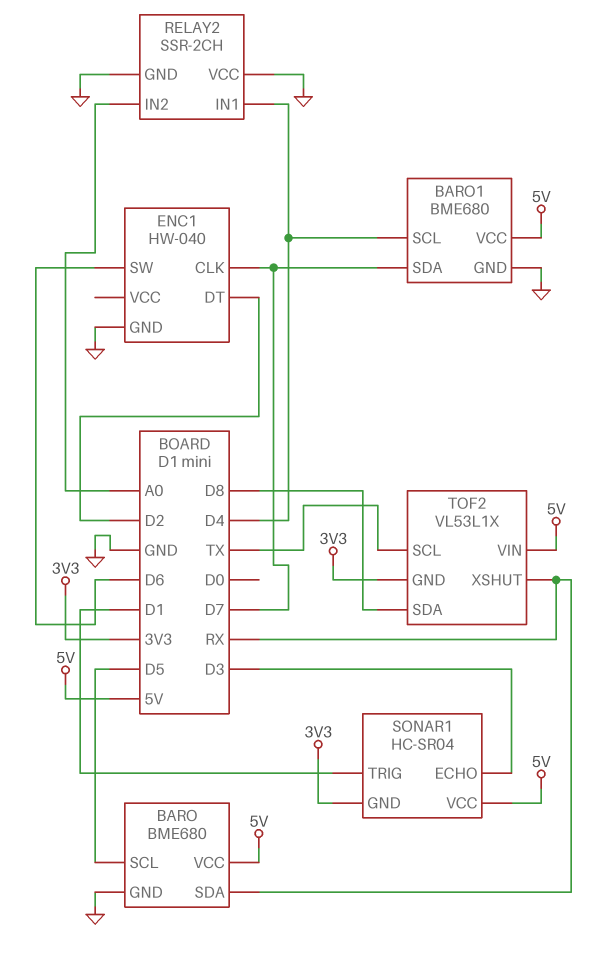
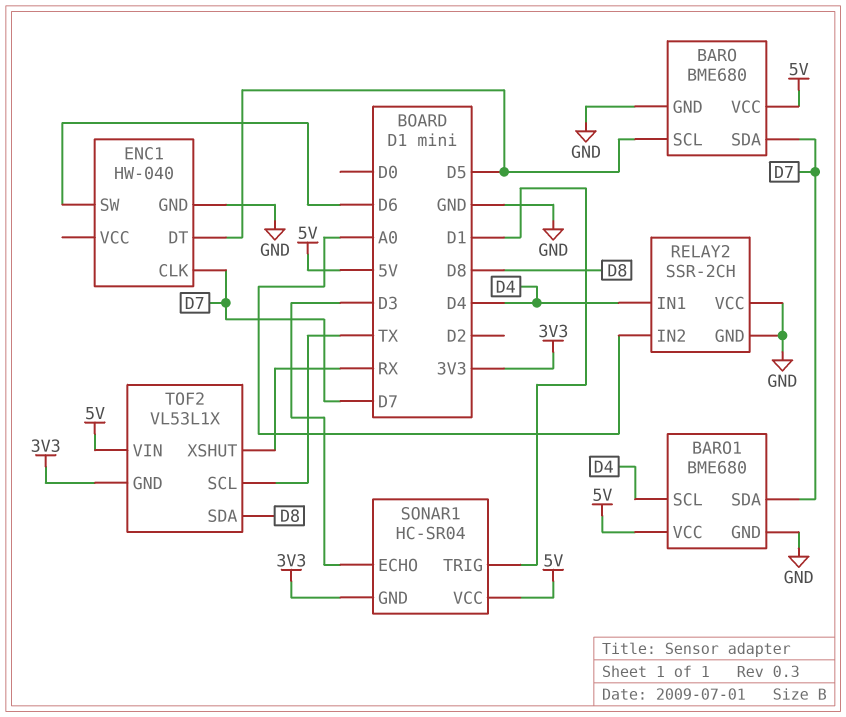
BARO pin SDA: RX -> D7
ENC1 pin DT: D2 -> D5

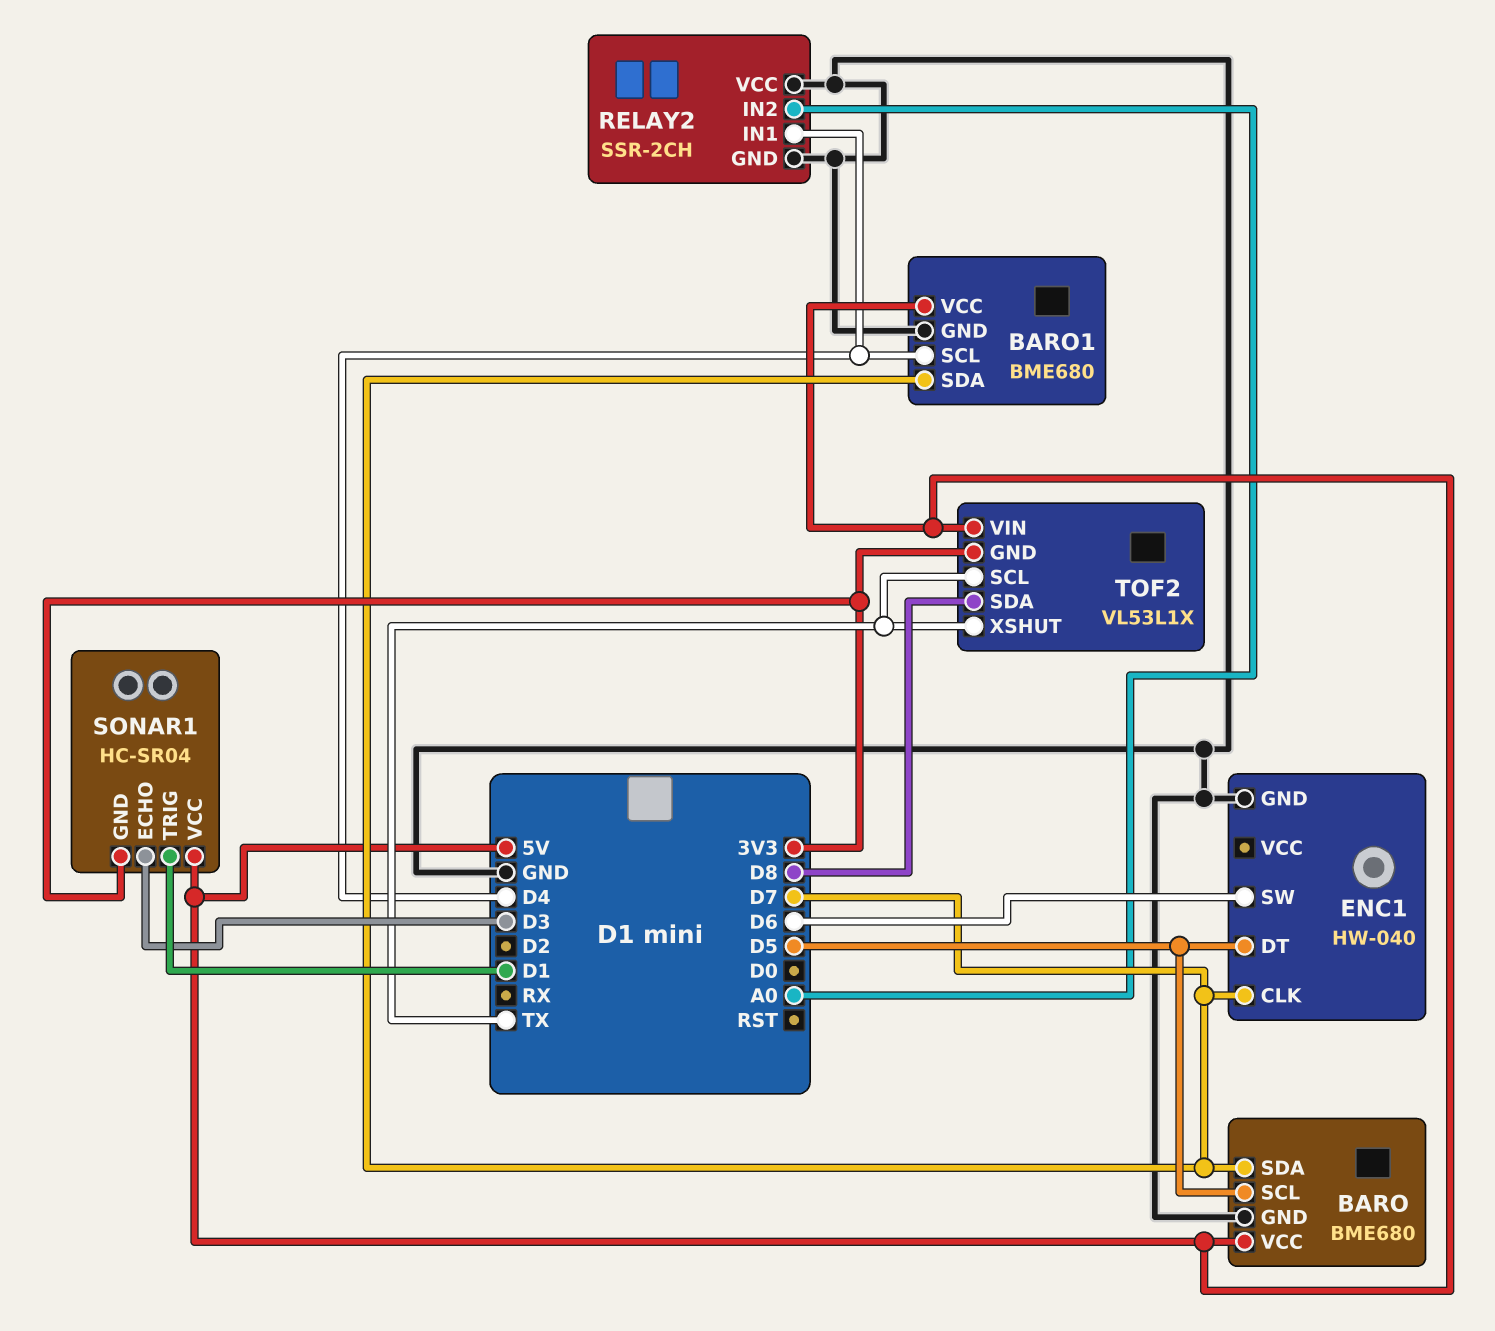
TOF2 pin XSHUT: RX -> TX

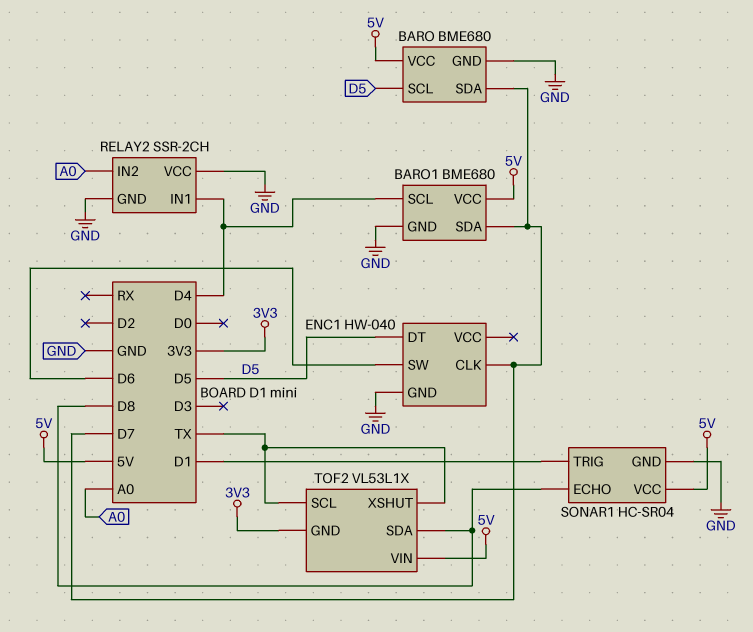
SONAR1 pin ECHO: D3 -> D8
SONAR1 pin GND: 3V3 -> GND

